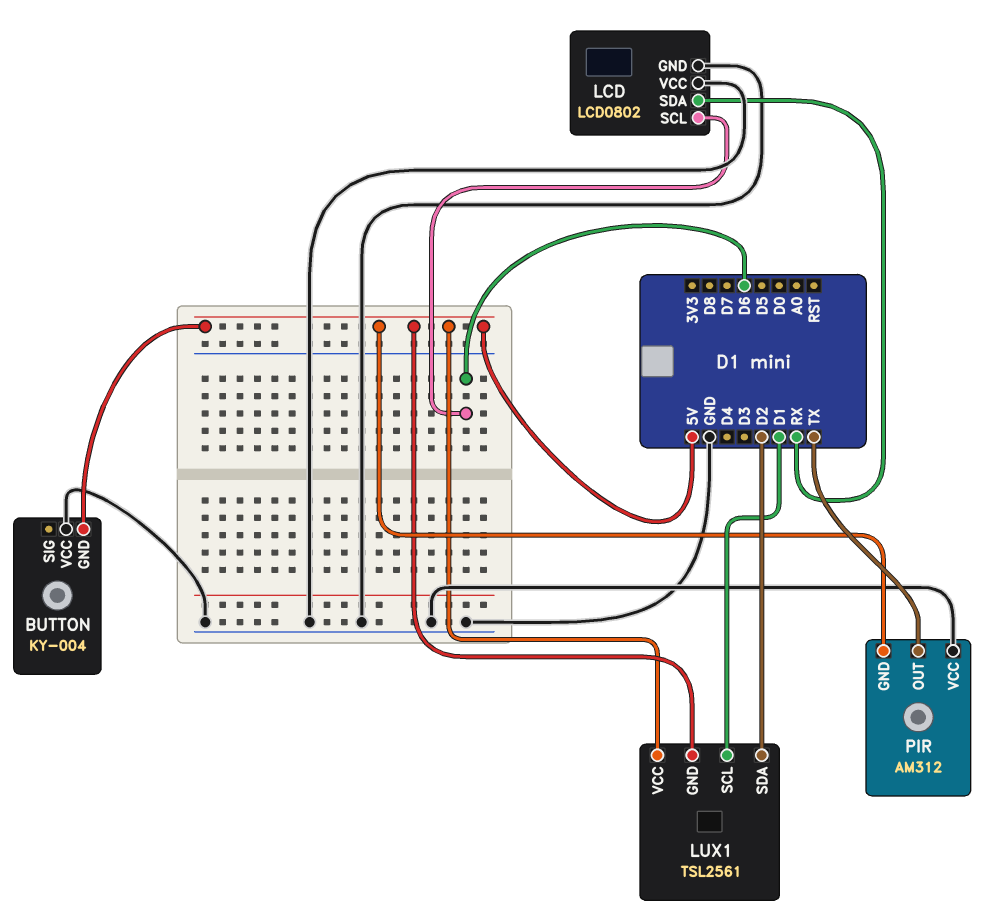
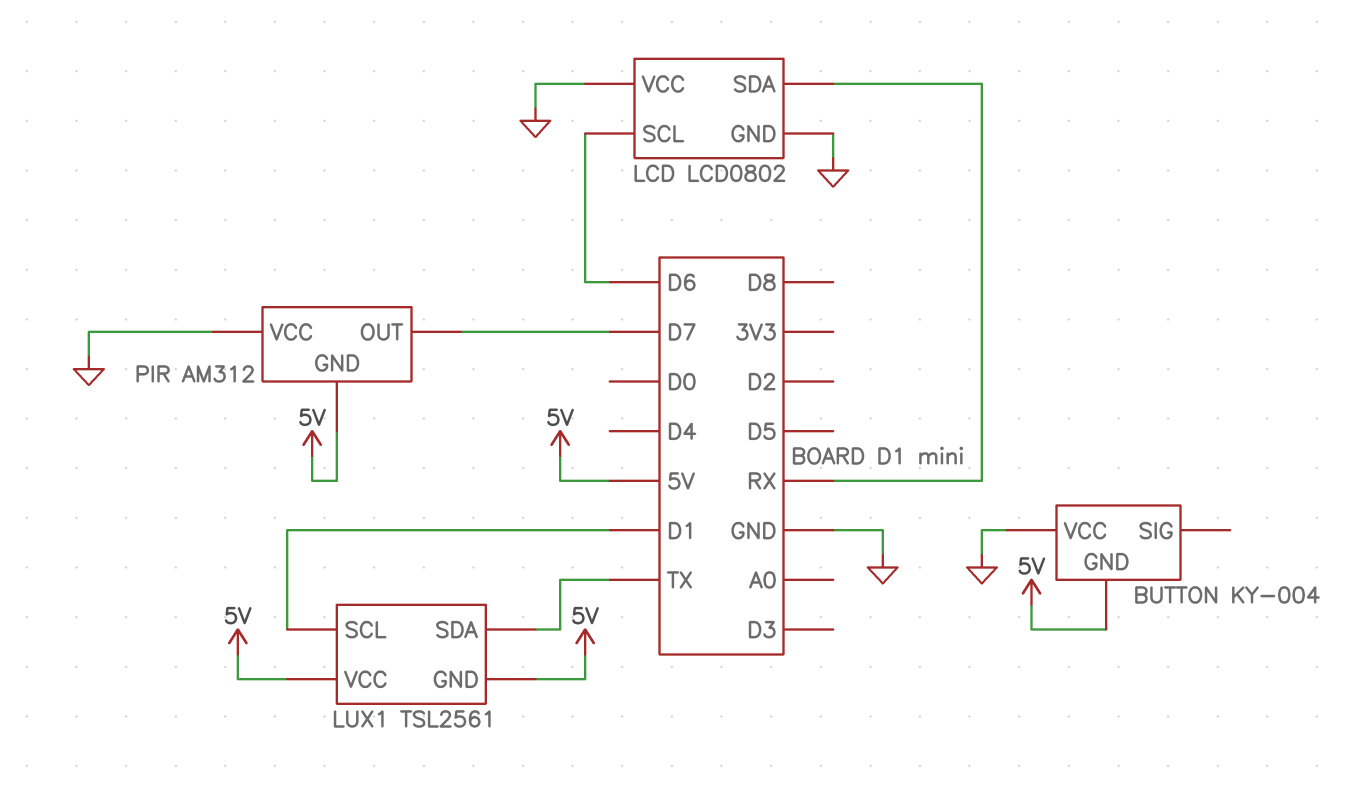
LUX1 pin SDA: D2 -> TX
PIR pin OUT: TX -> D7

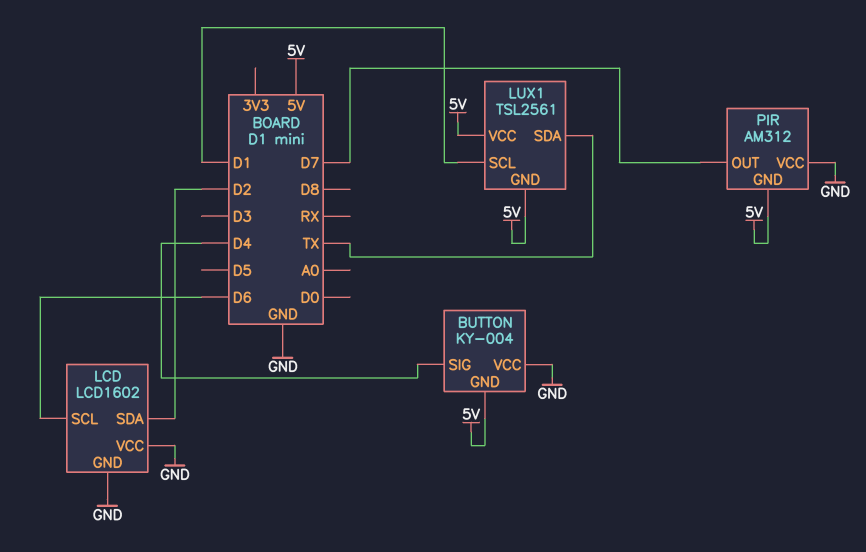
BUTTON pin SIG: none -> D4
LCD: LCD0802 -> LCD1602
LCD pin SDA: RX -> D2

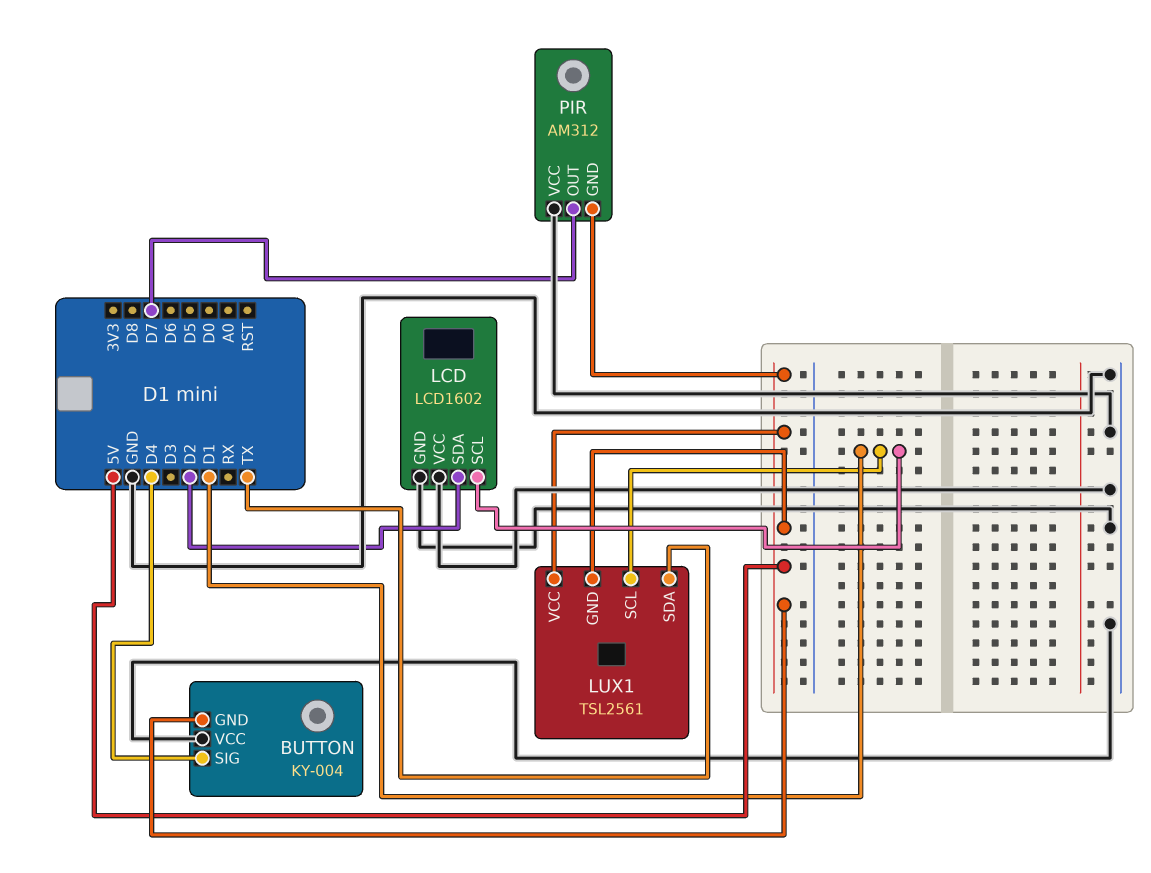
LCD pin SCL: D6 -> D1

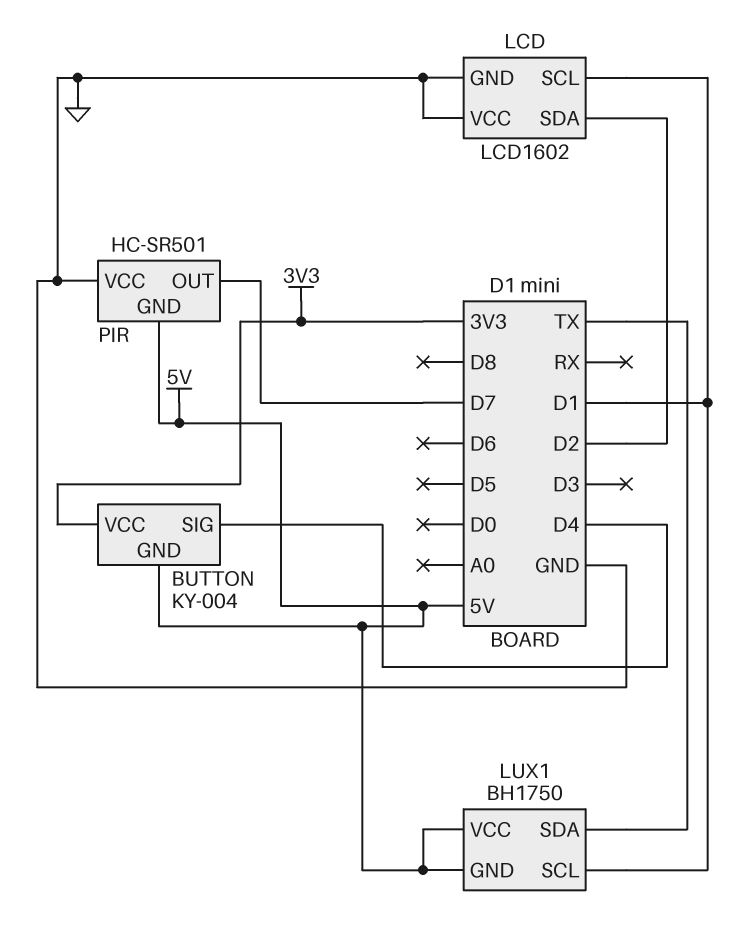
BUTTON pin VCC: GND -> 3V3
LUX1: TSL2561 -> BH1750
PIR: AM312 -> HC-SR501

